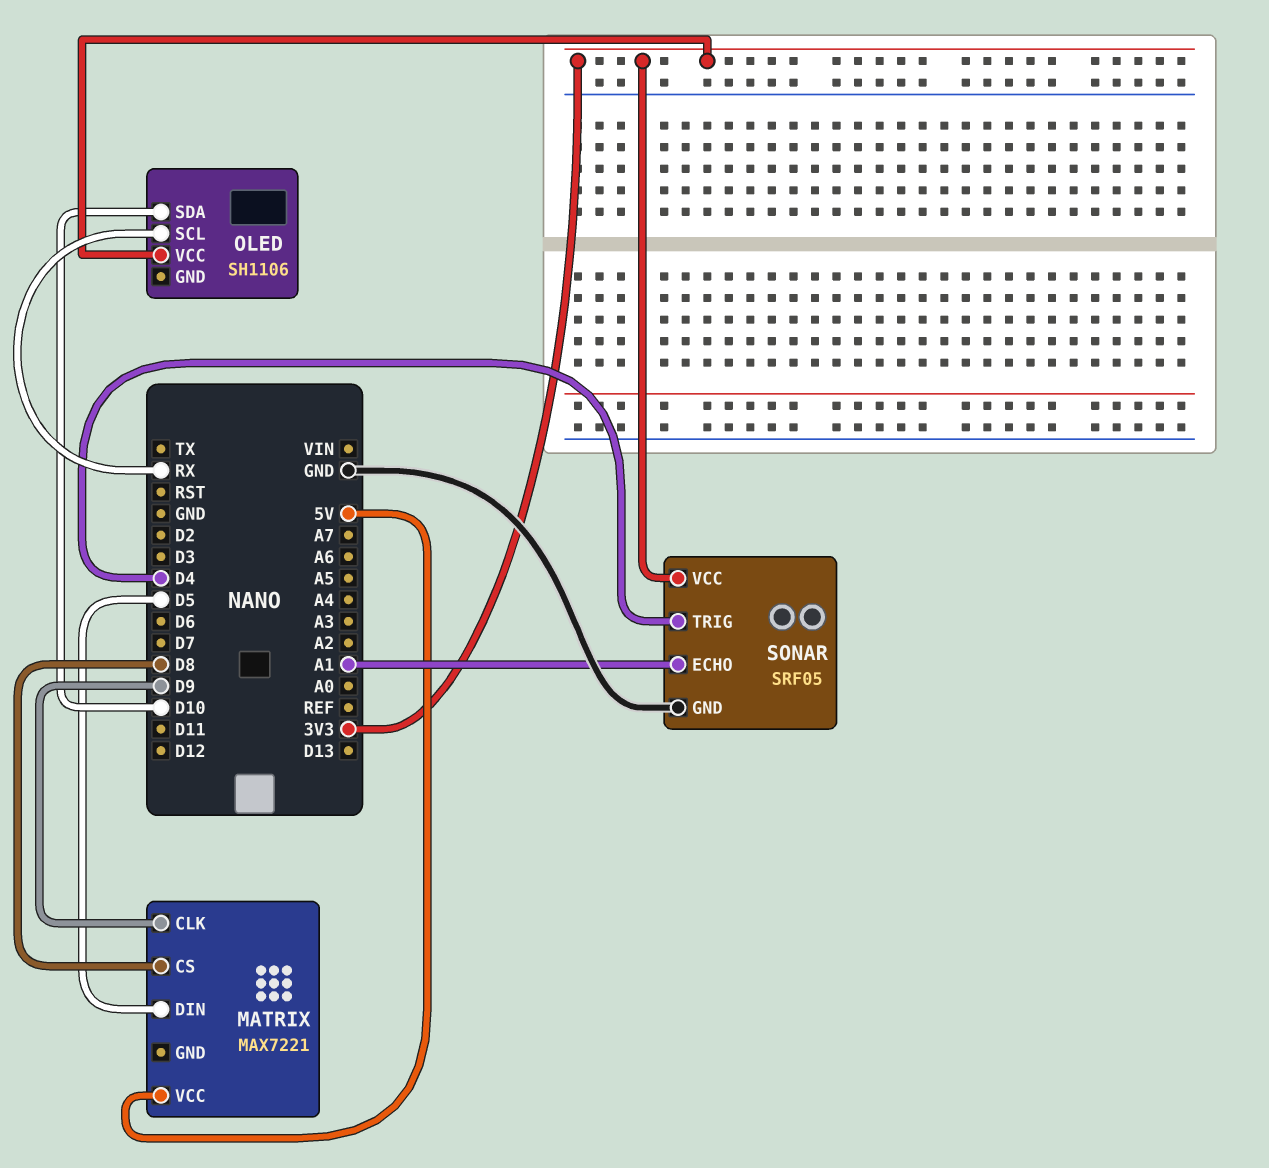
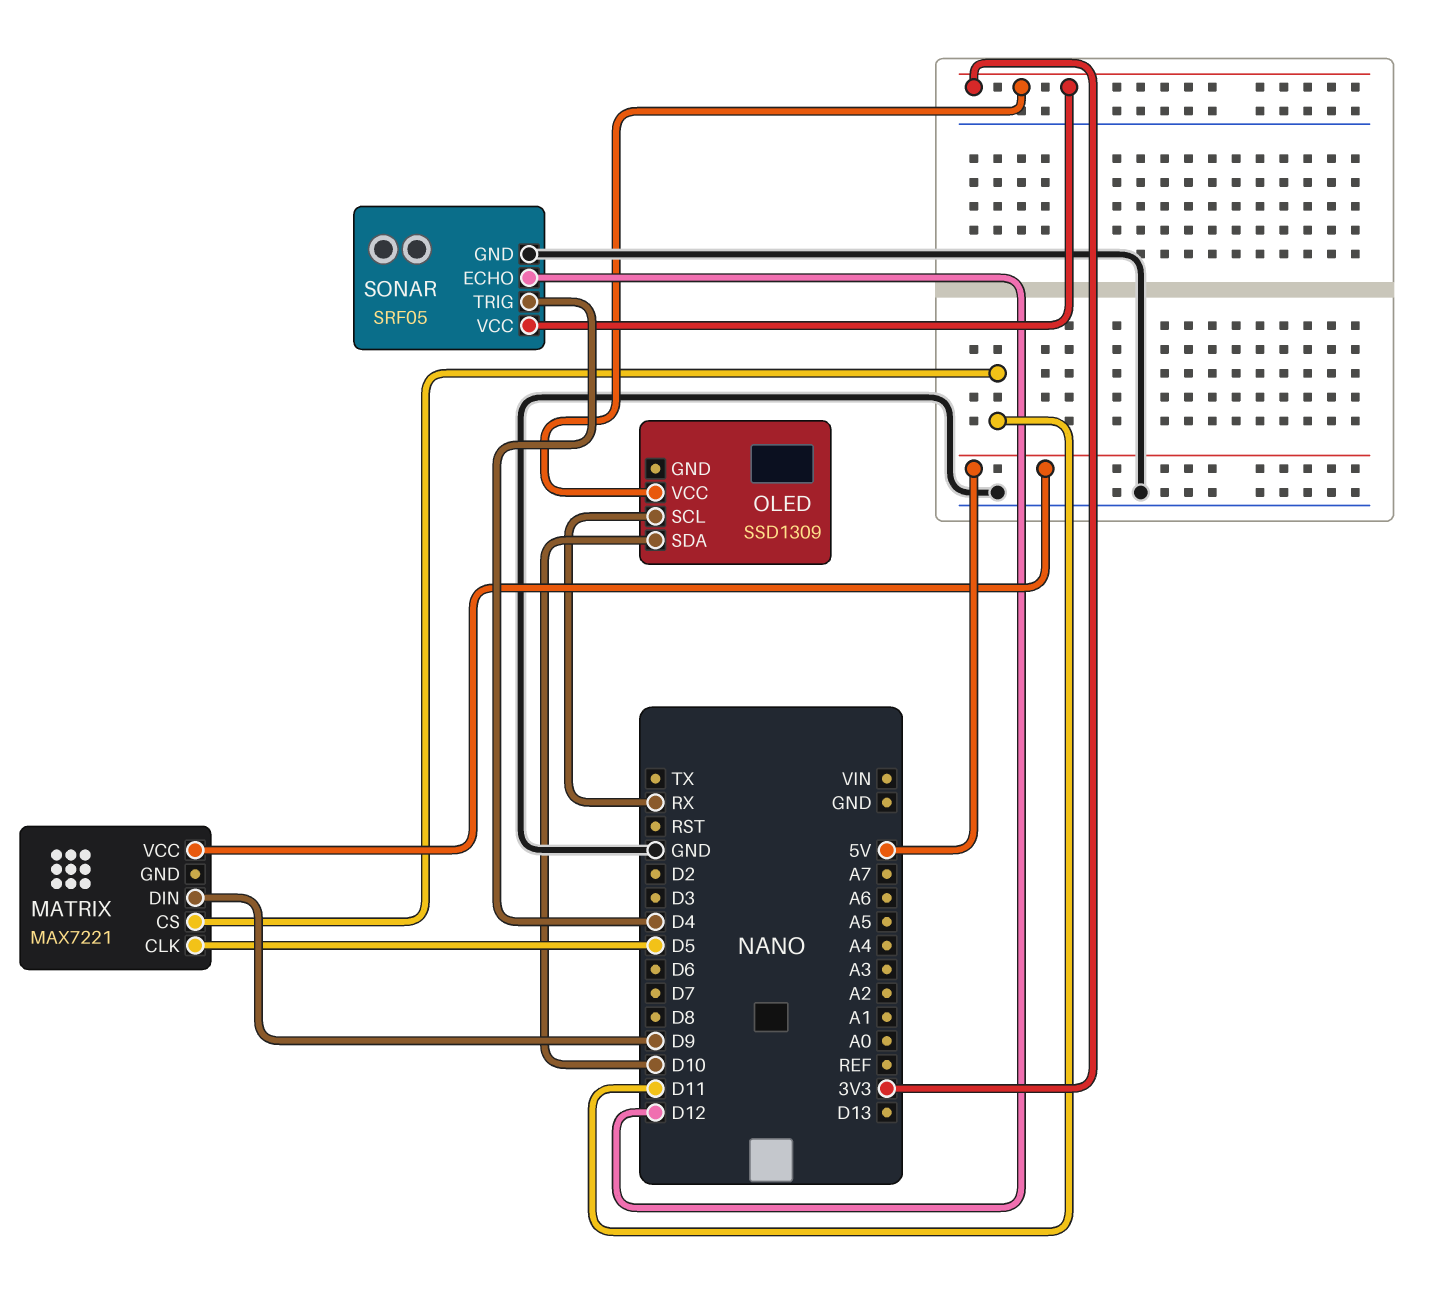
MATRIX pin CLK: D9 -> D5
MATRIX pin CS: D8 -> D11
MATRIX pin DIN: D5 -> D9
OLED: SH1106 -> SSD1309
SONAR pin ECHO: A1 -> D12

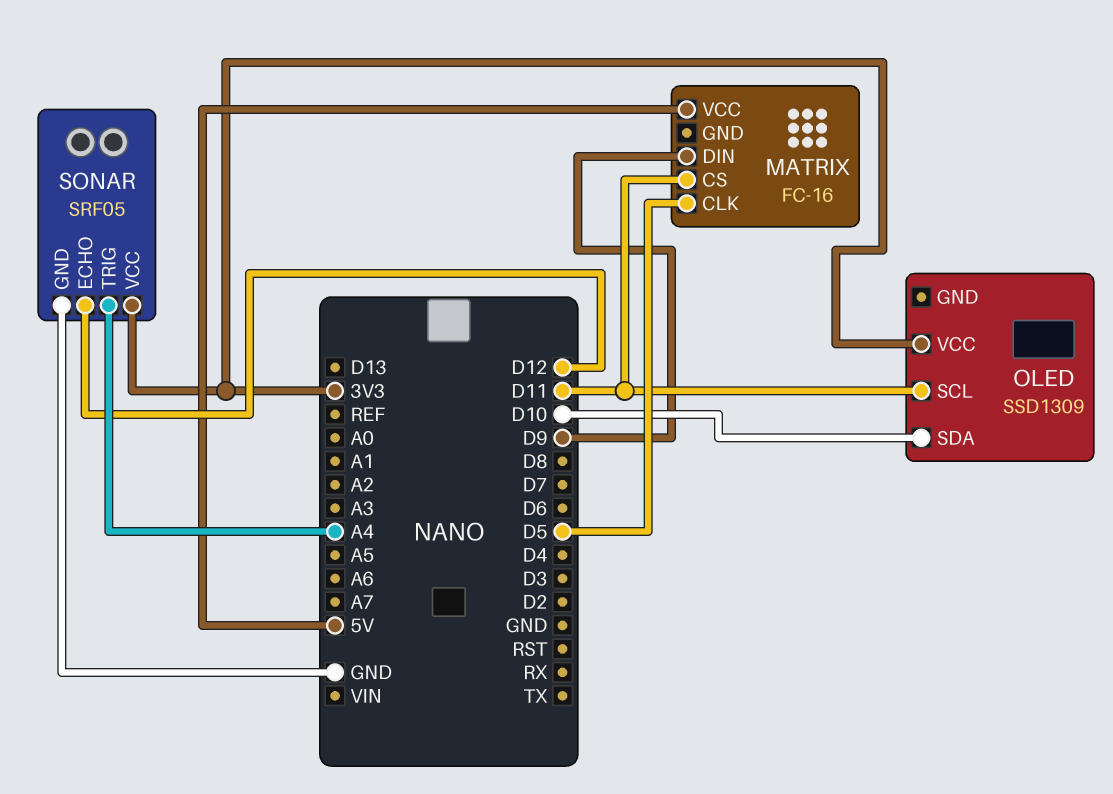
MATRIX: MAX7221 -> FC-16
OLED pin SCL: RX -> D11
SONAR pin TRIG: D4 -> A4

